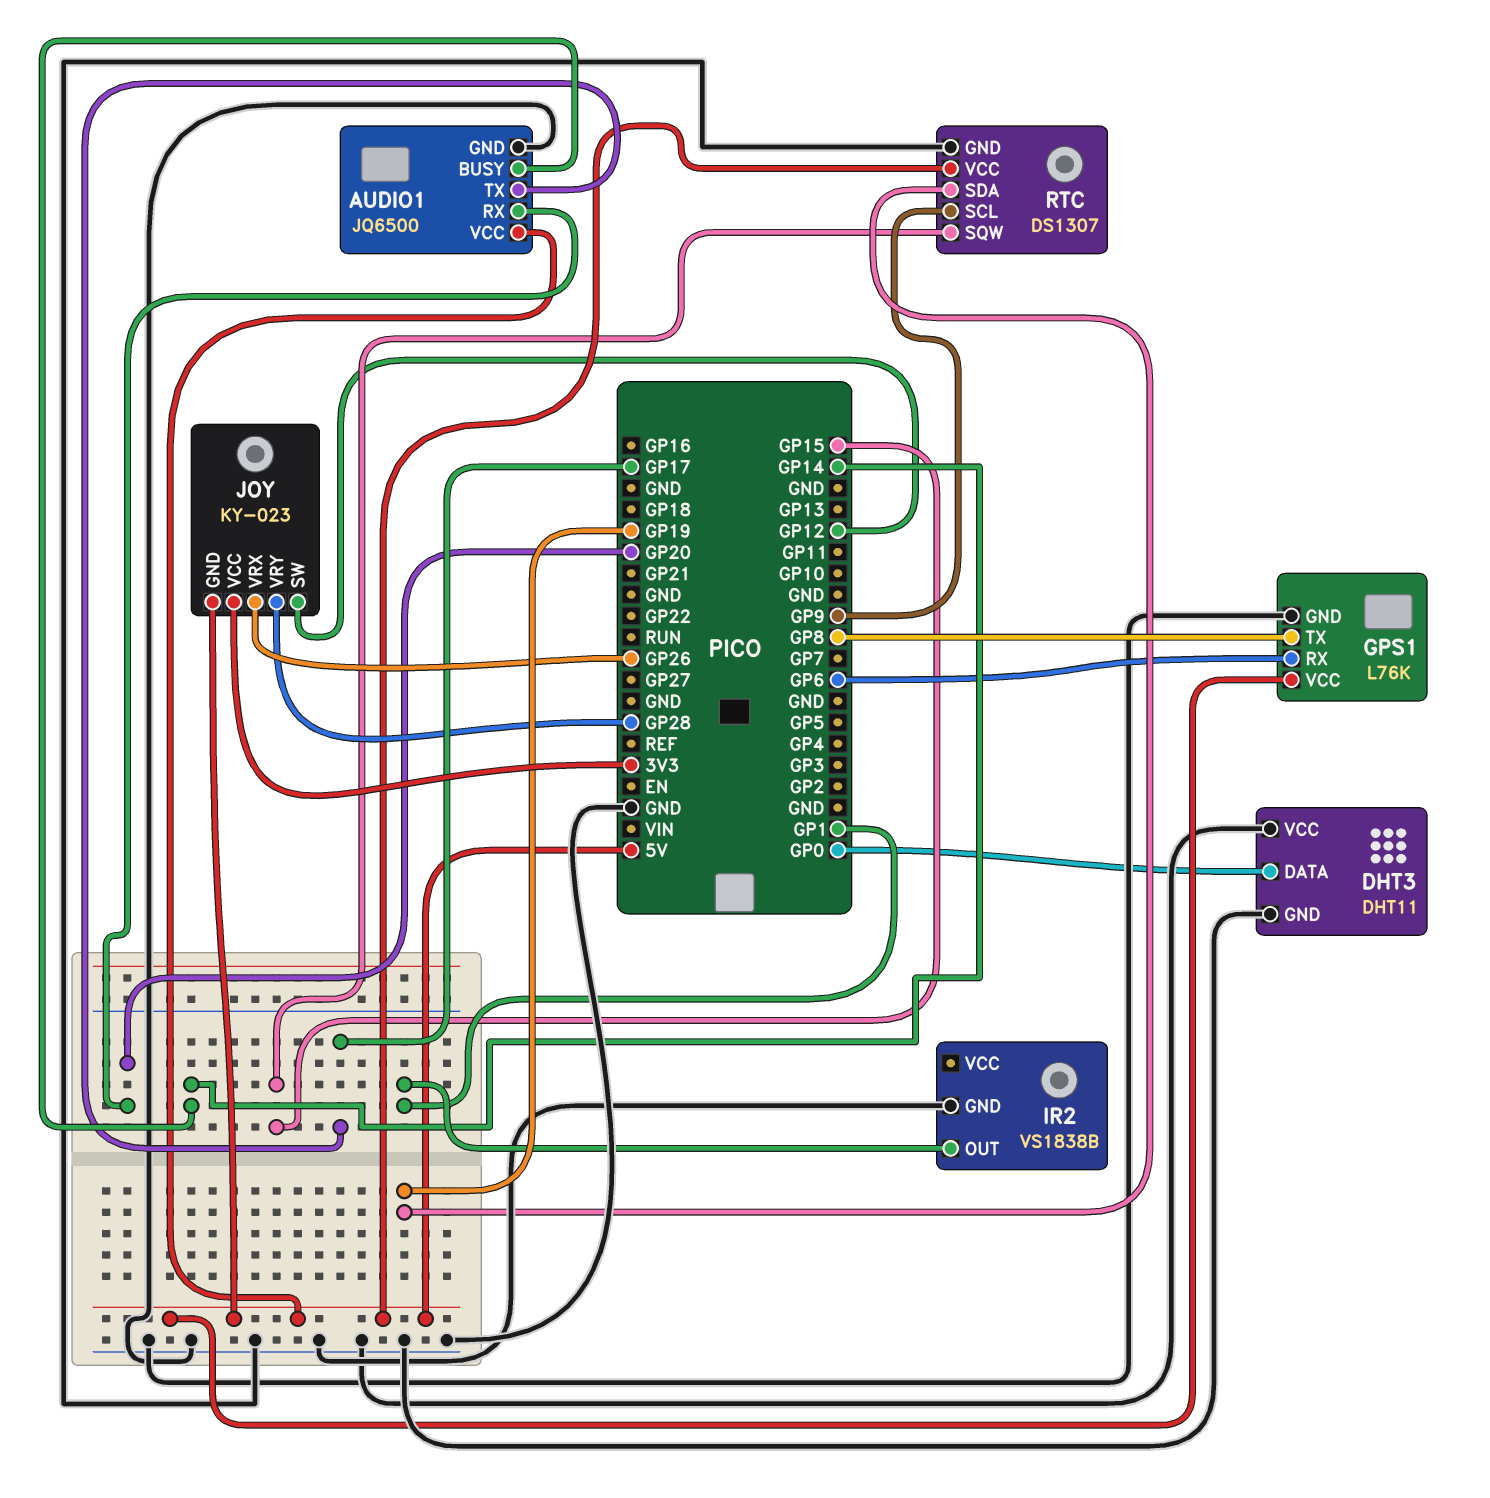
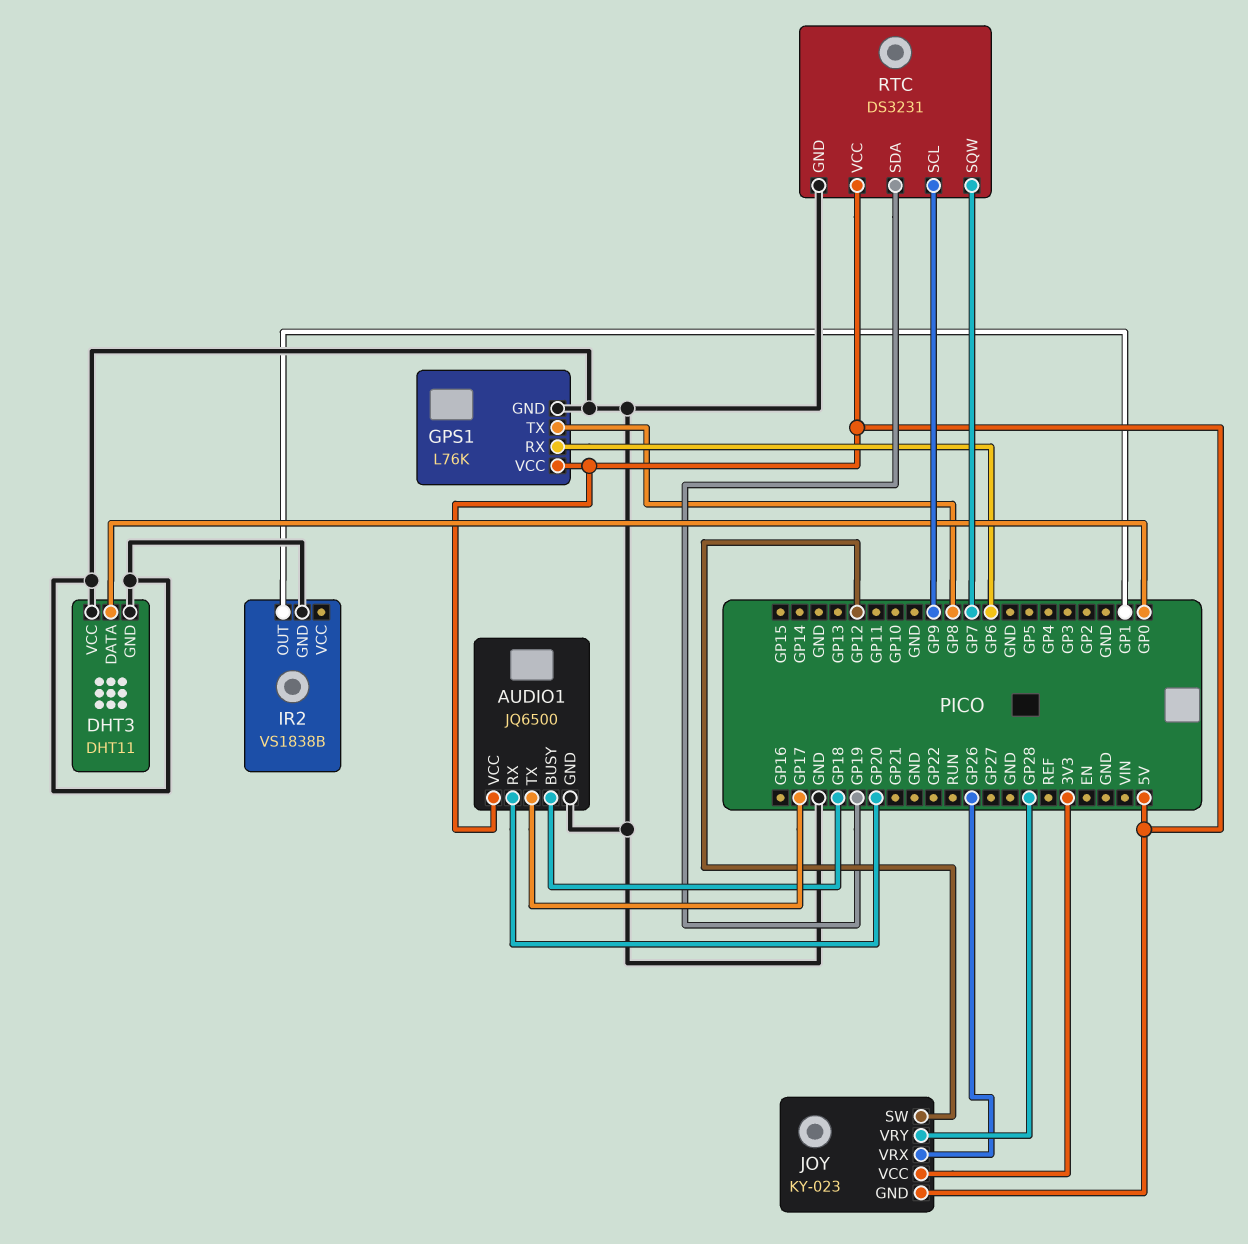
AUDIO1 pin BUSY: GP14 -> GP18
RTC: DS1307 -> DS3231
RTC pin SQW: GP15 -> GP7

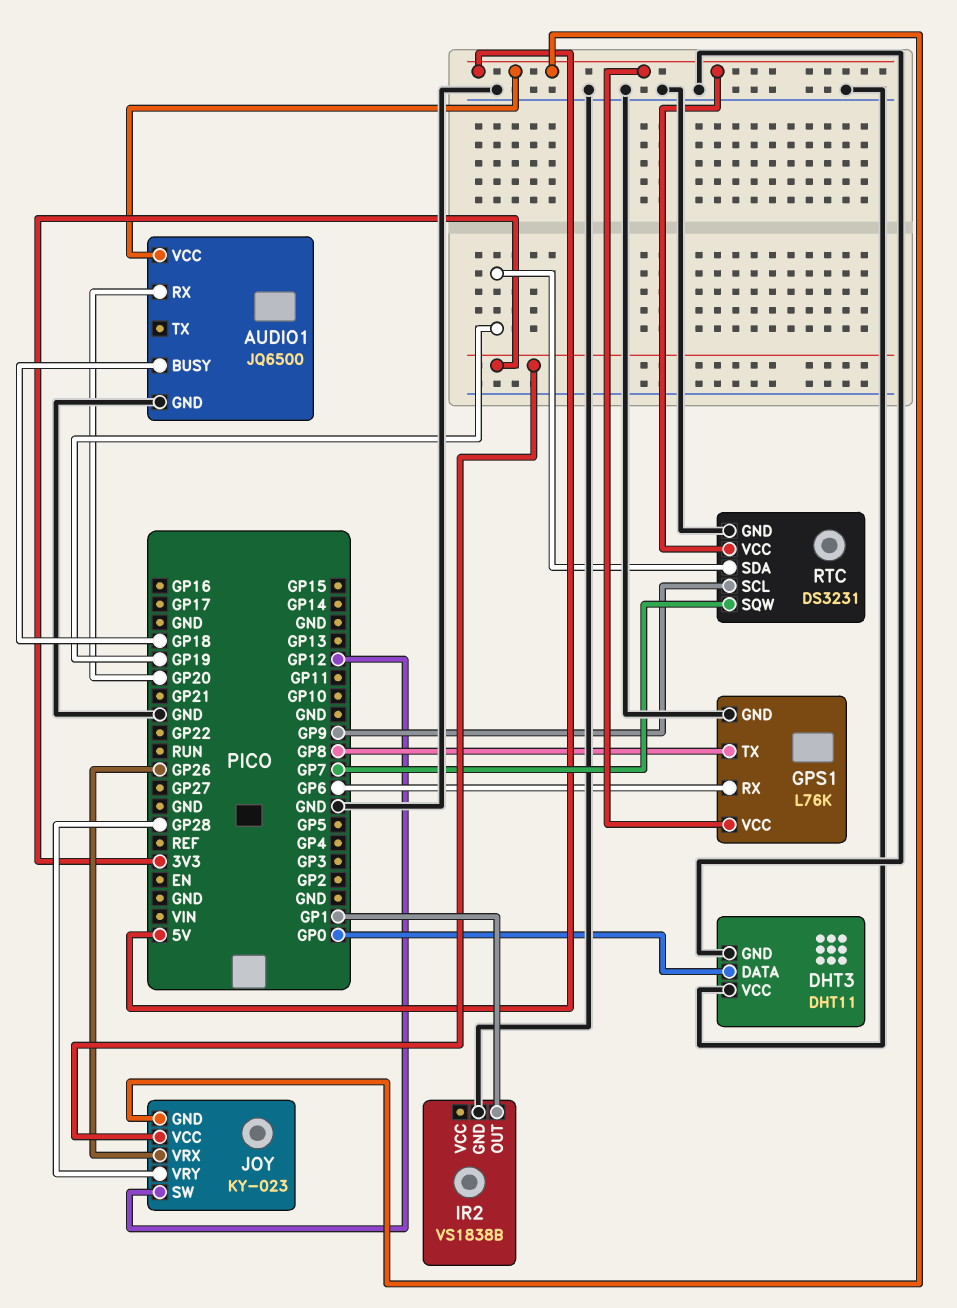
AUDIO1 pin TX: GP17 -> none

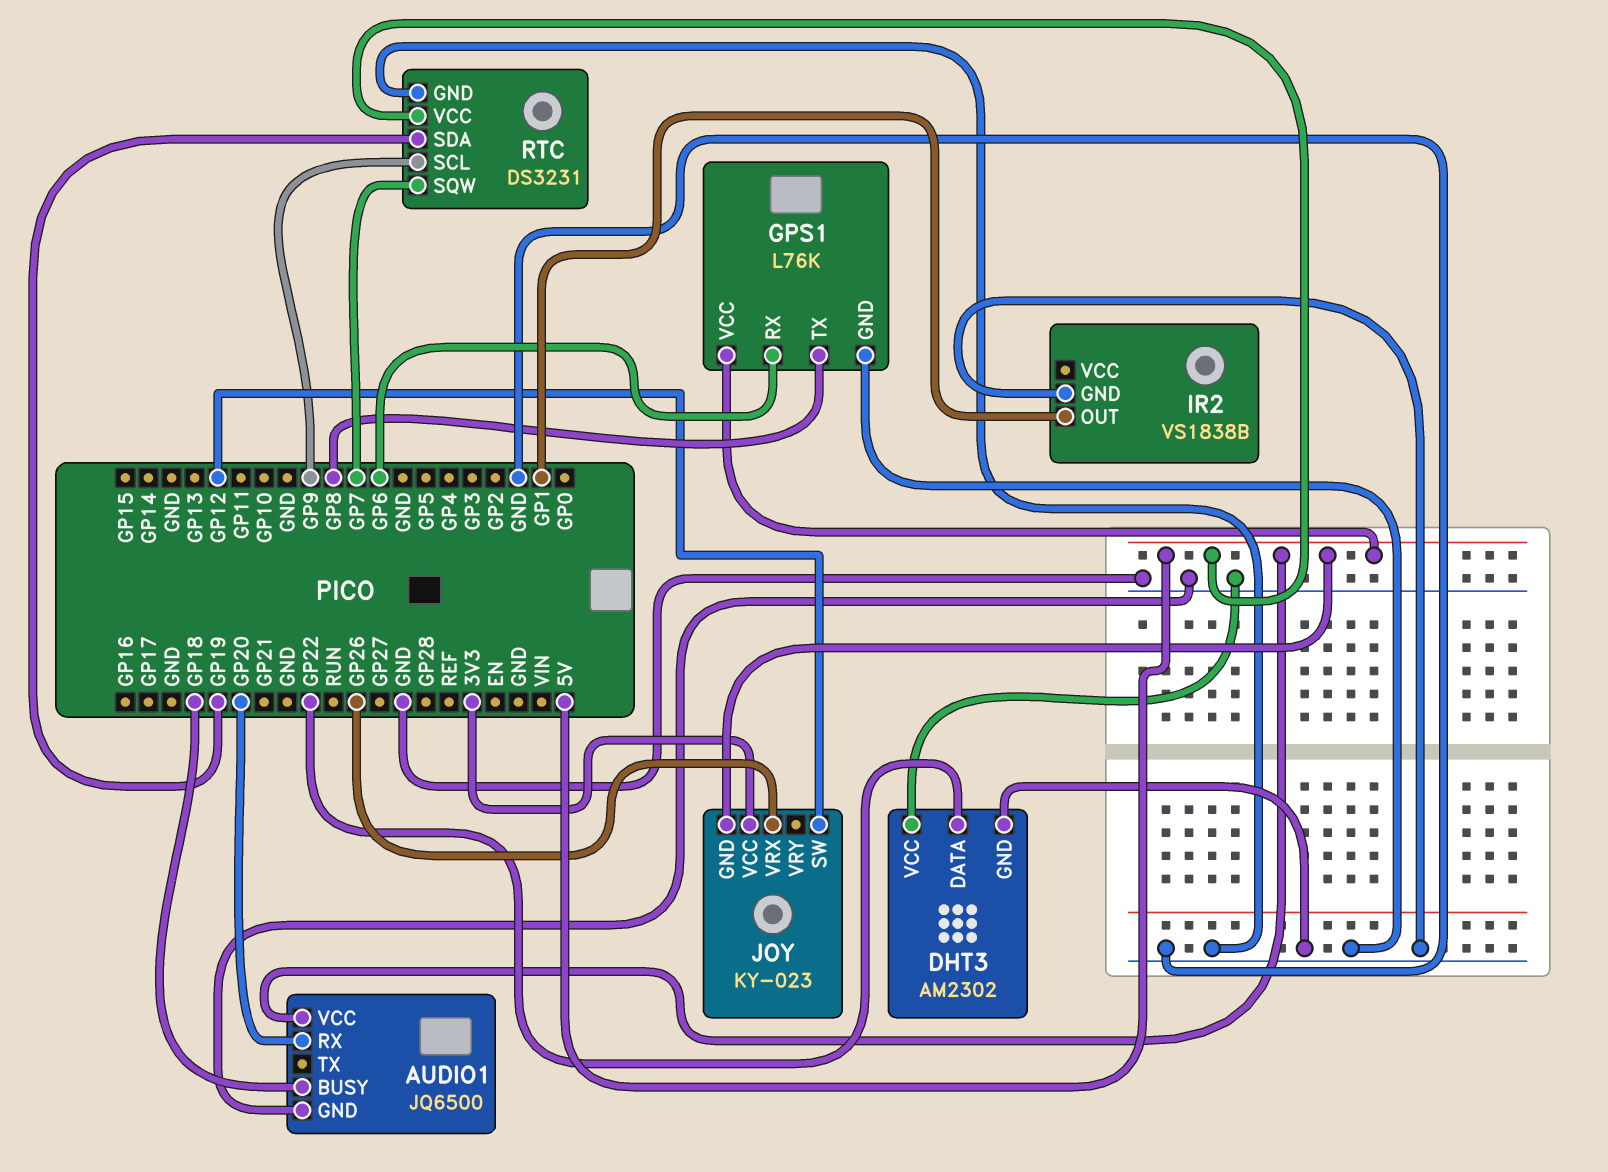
DHT3: DHT11 -> AM2302
DHT3 pin DATA: GP0 -> GP22
JOY pin VRY: GP28 -> none

